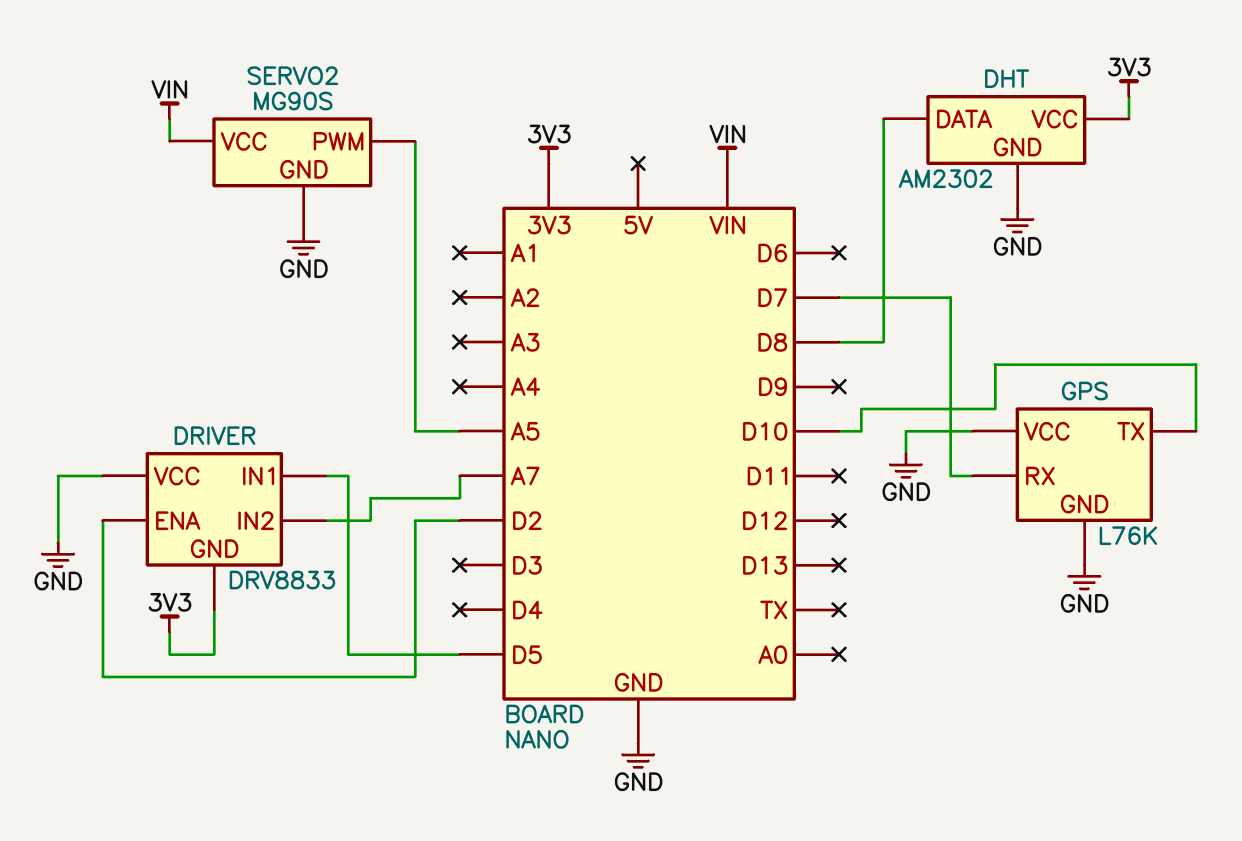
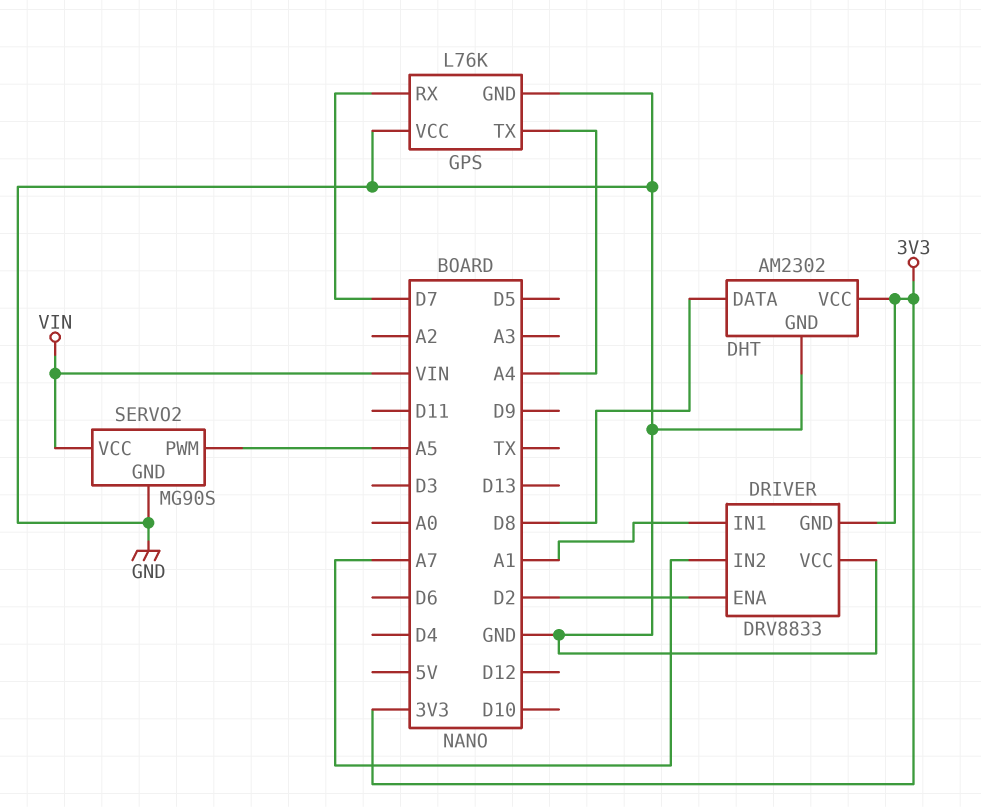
DRIVER pin IN1: D5 -> A1
GPS pin TX: D10 -> A4

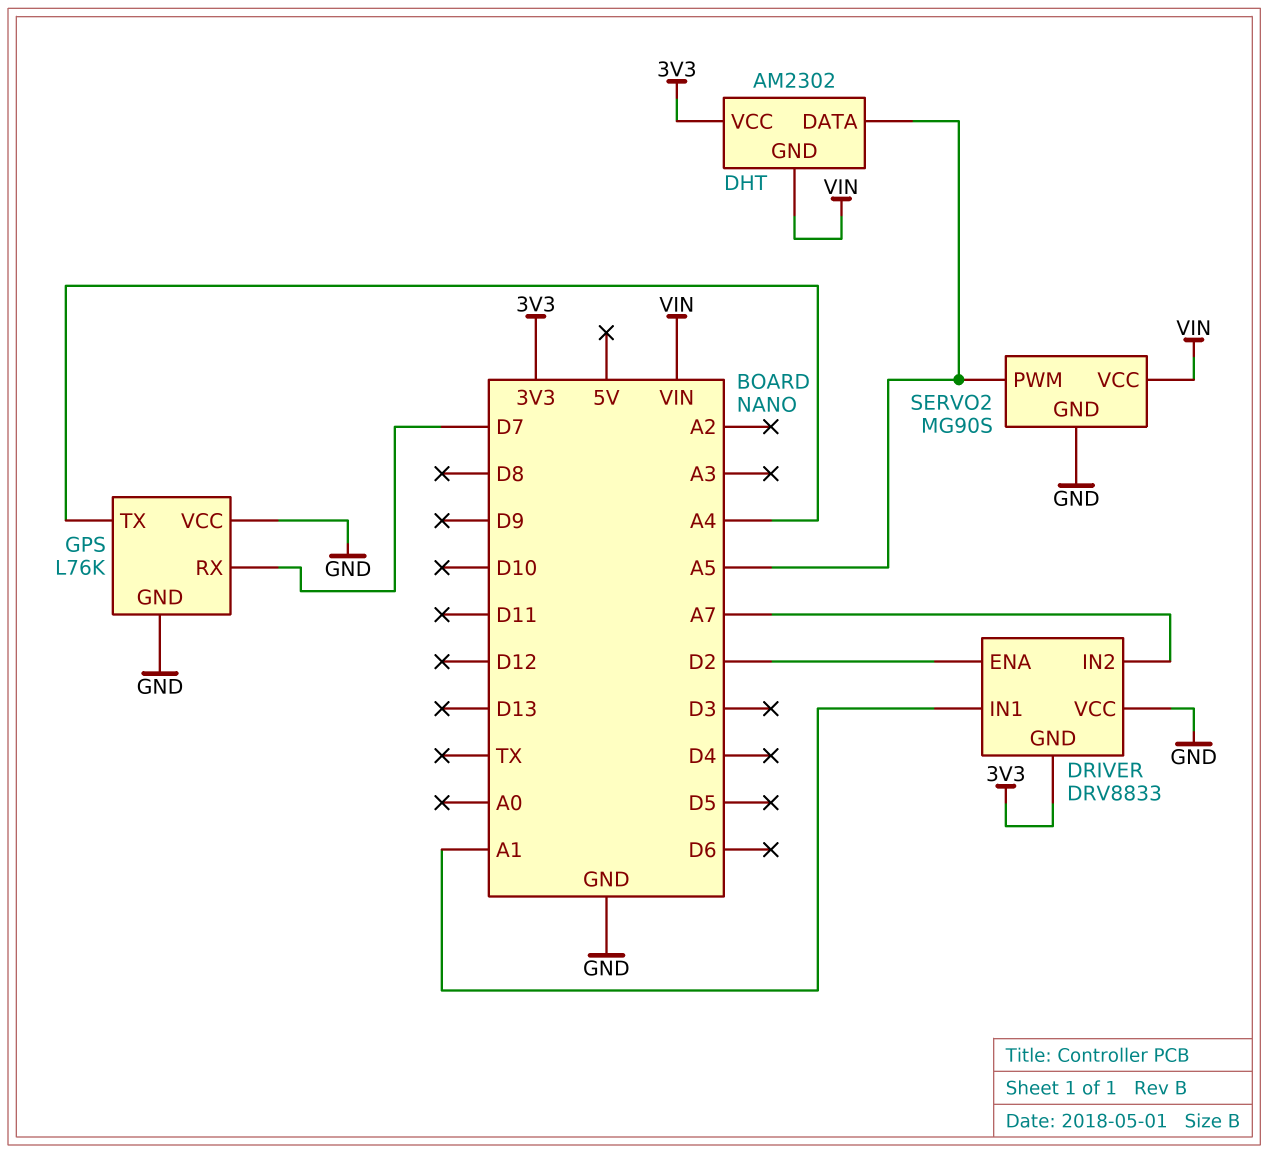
DHT pin DATA: D8 -> A5
DHT pin GND: GND -> VIN

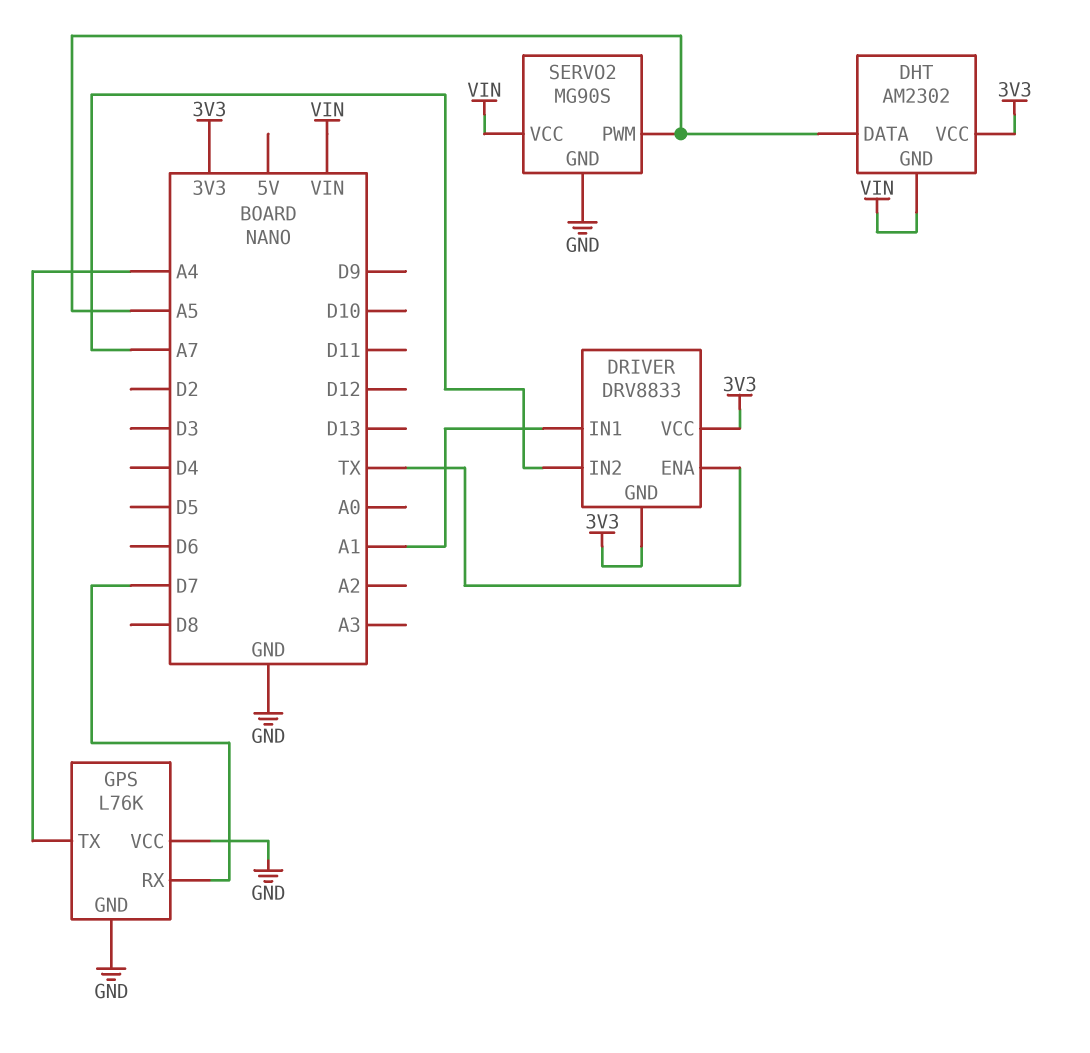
DRIVER pin ENA: D2 -> TX
DRIVER pin VCC: GND -> 3V3

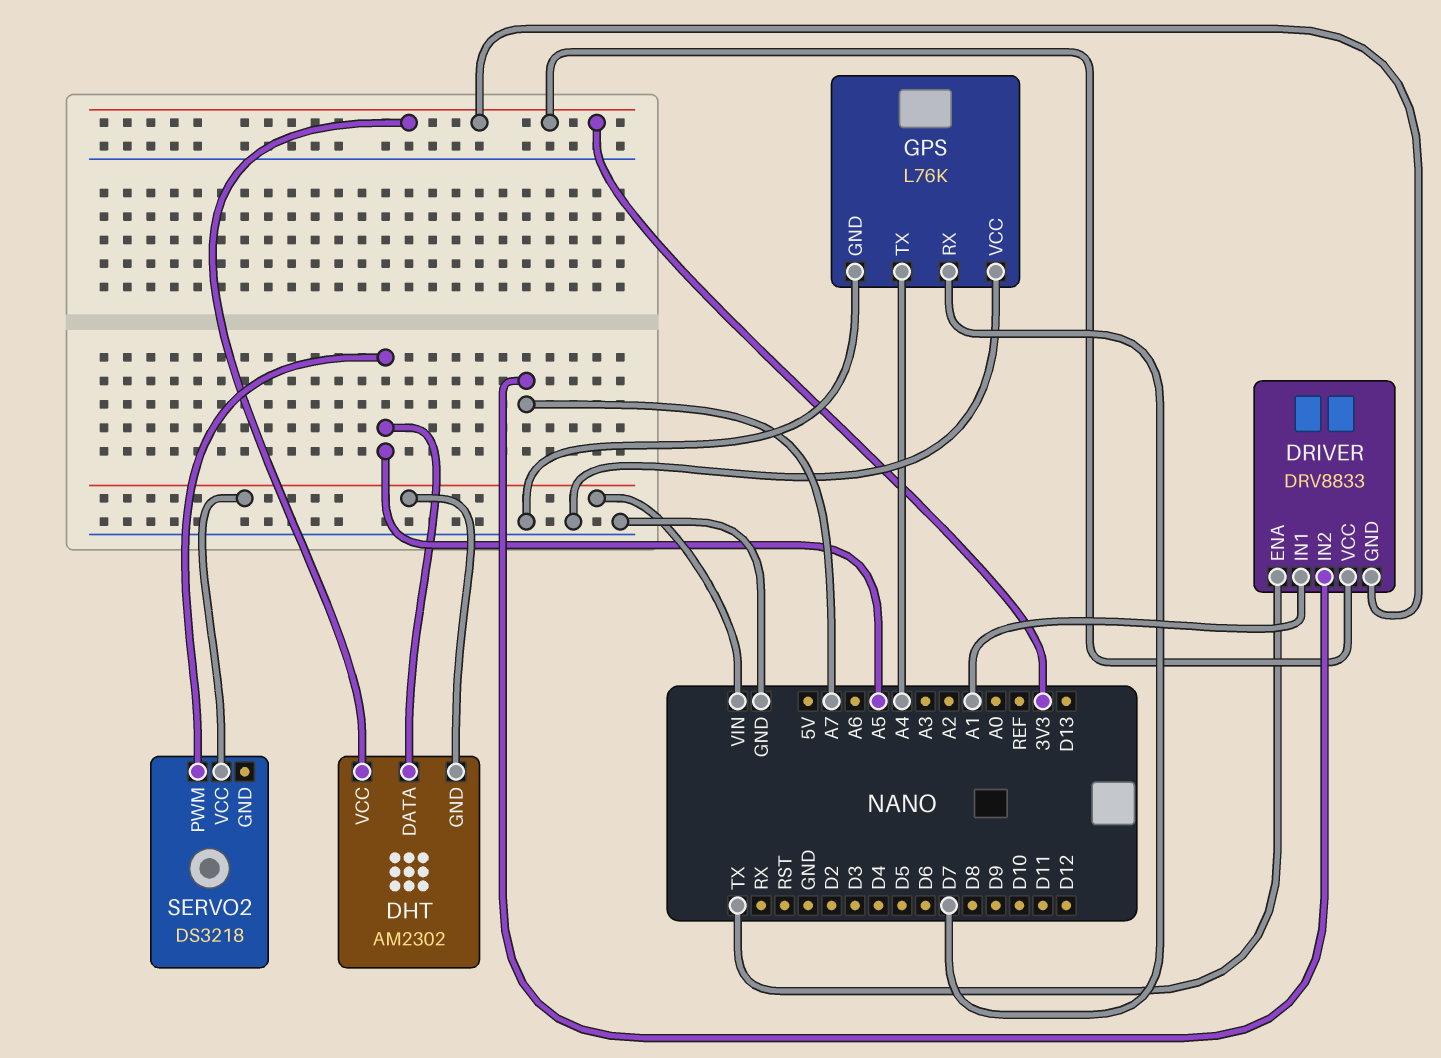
SERVO2: MG90S -> DS3218
SERVO2 pin GND: GND -> none

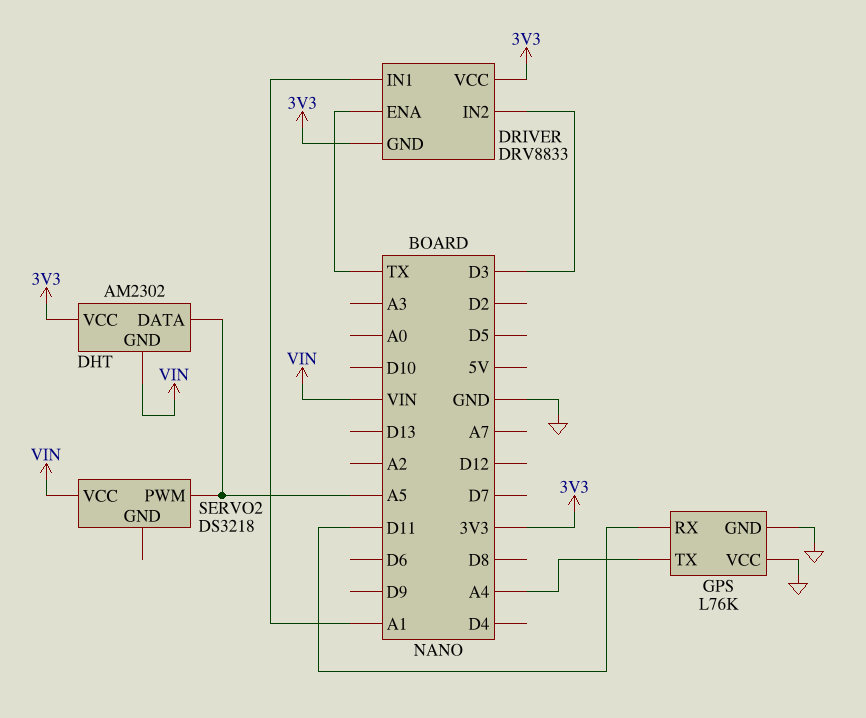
DRIVER pin IN2: A7 -> D3
GPS pin RX: D7 -> D11

